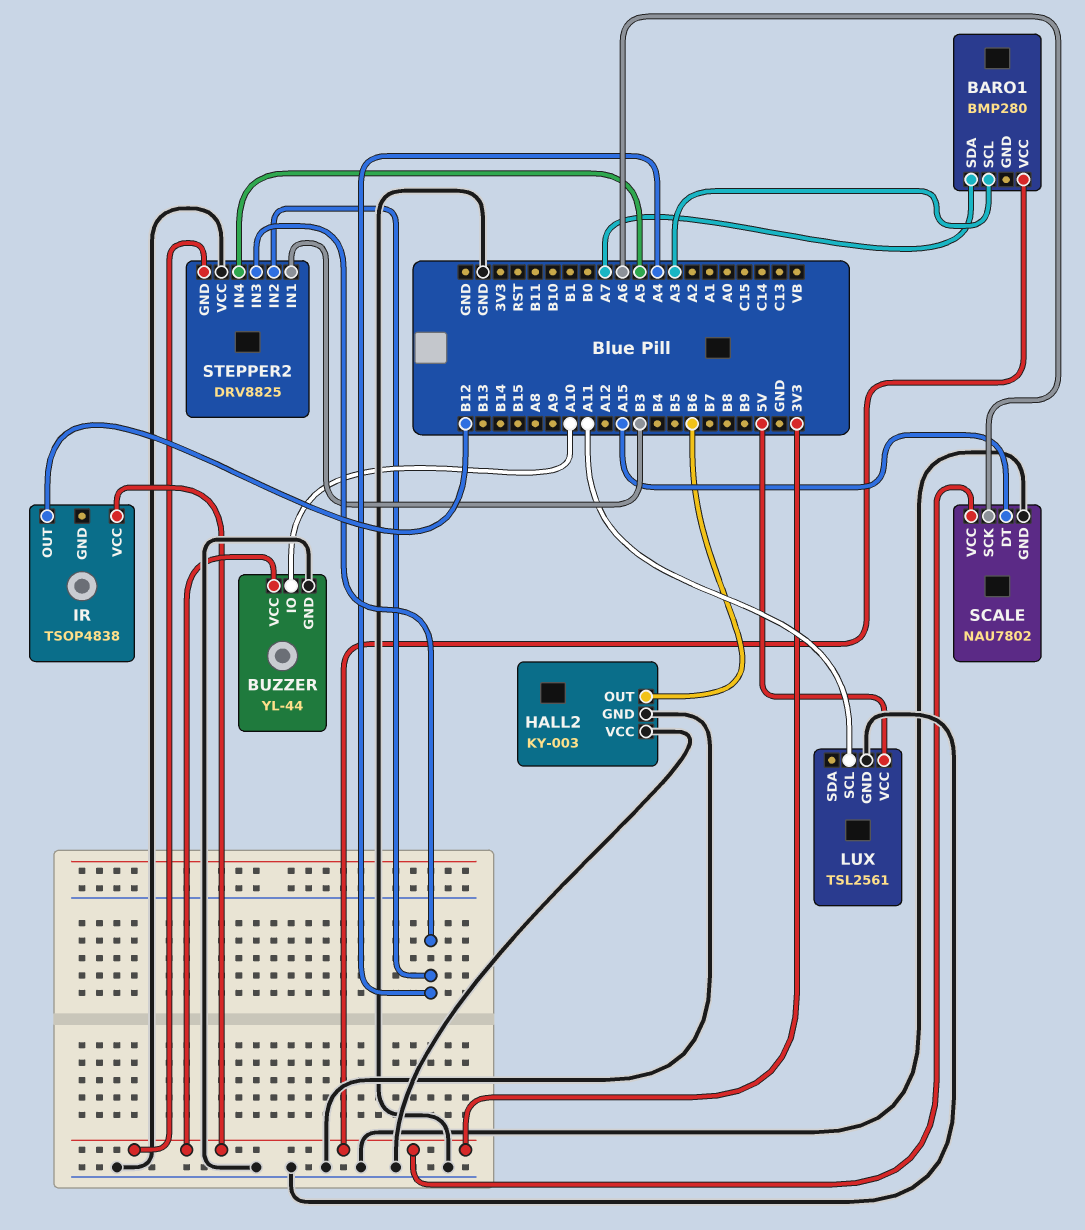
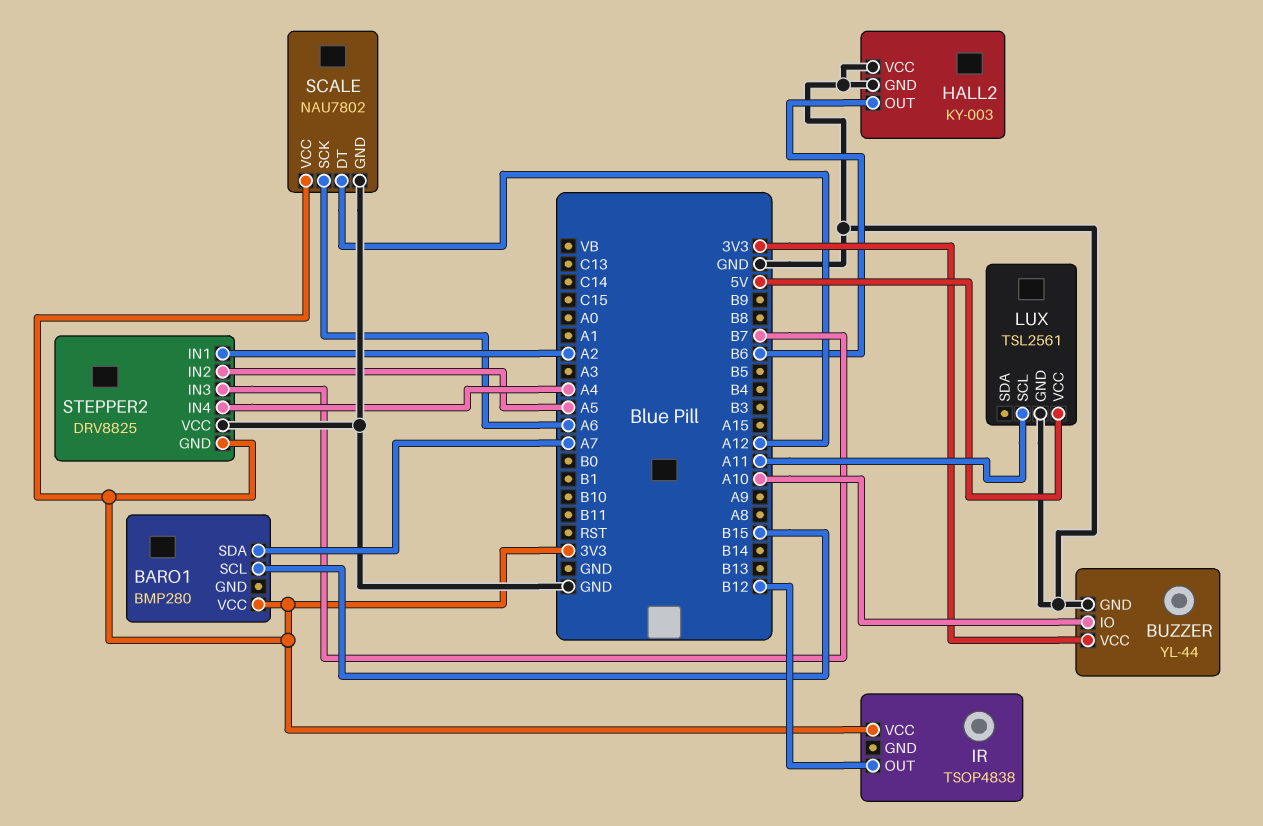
BARO1 pin SCL: A3 -> B15
SCALE pin DT: A15 -> A12
STEPPER2 pin IN1: B3 -> A2
STEPPER2 pin IN2: A4 -> A5
STEPPER2 pin IN3: A4 -> B7
STEPPER2 pin IN4: A5 -> A4

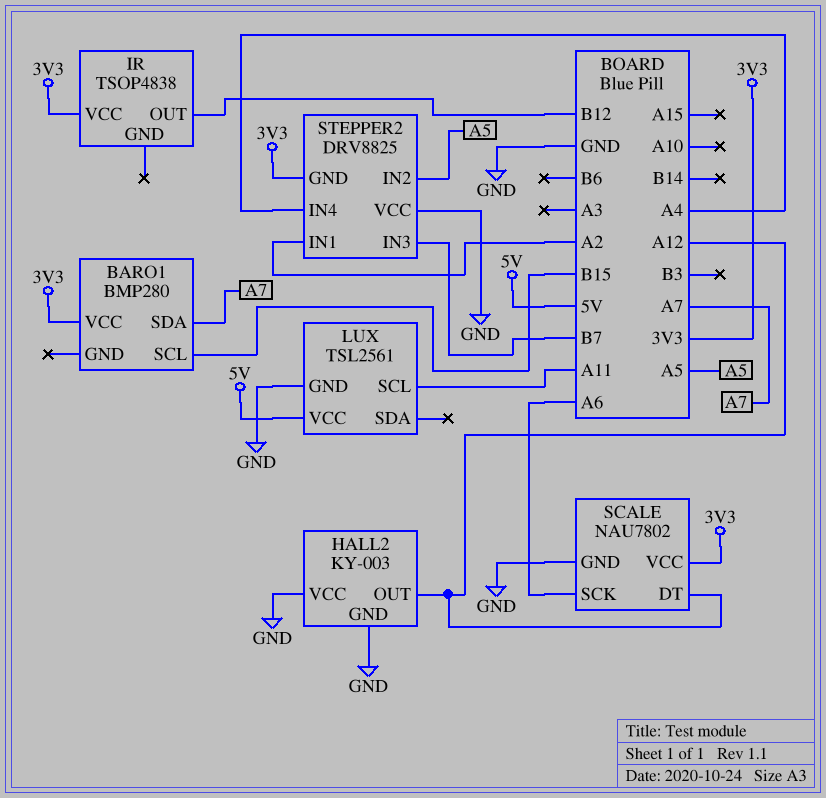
BUZZER: YL-44 -> none
BUZZER pin GND: GND -> none
BUZZER pin IO: A10 -> none
BUZZER pin VCC: 3V3 -> none
HALL2 pin OUT: B6 -> A12

